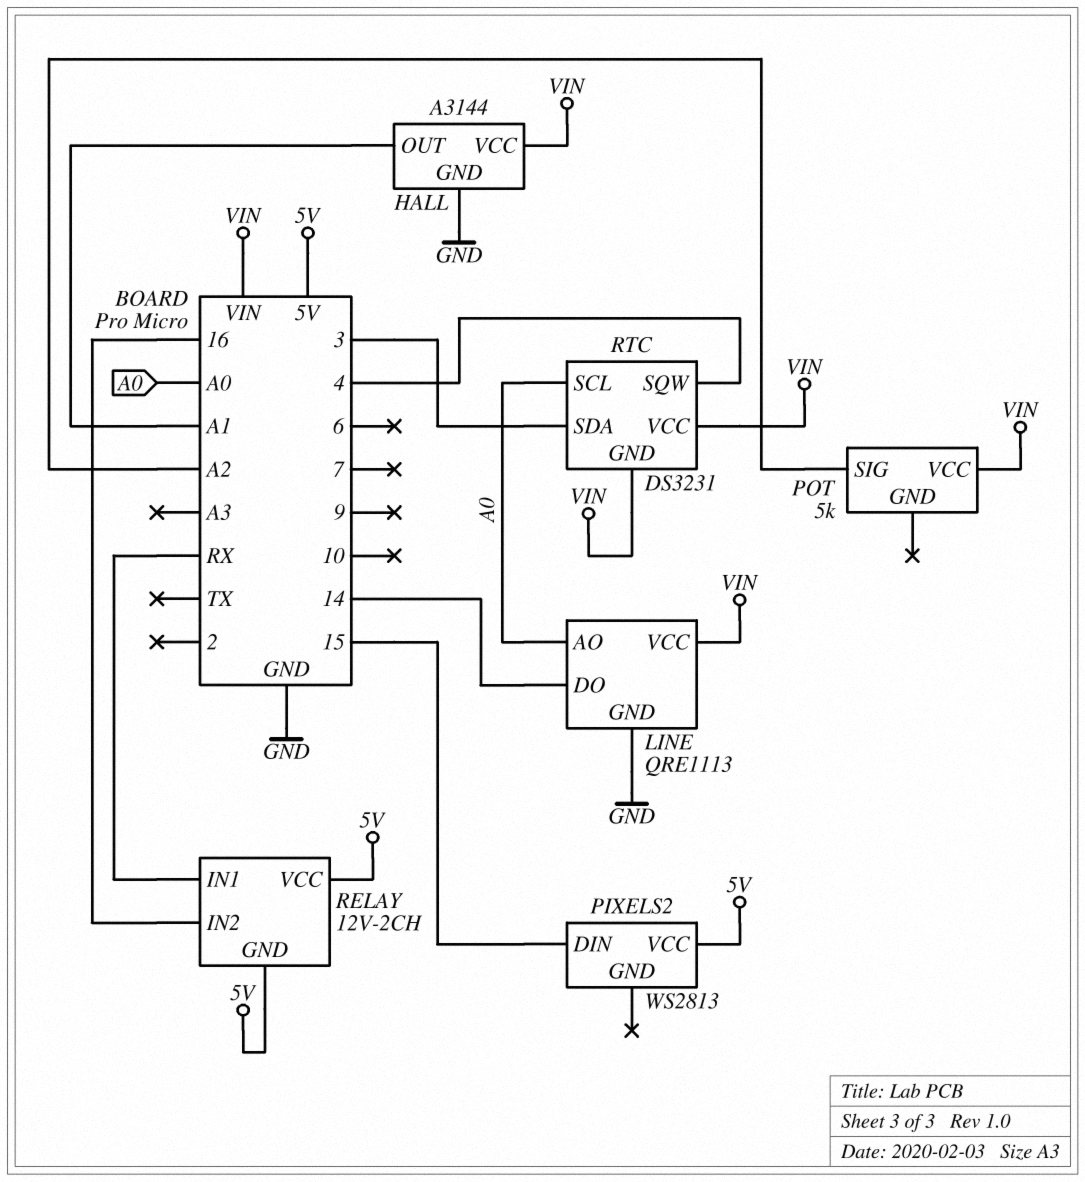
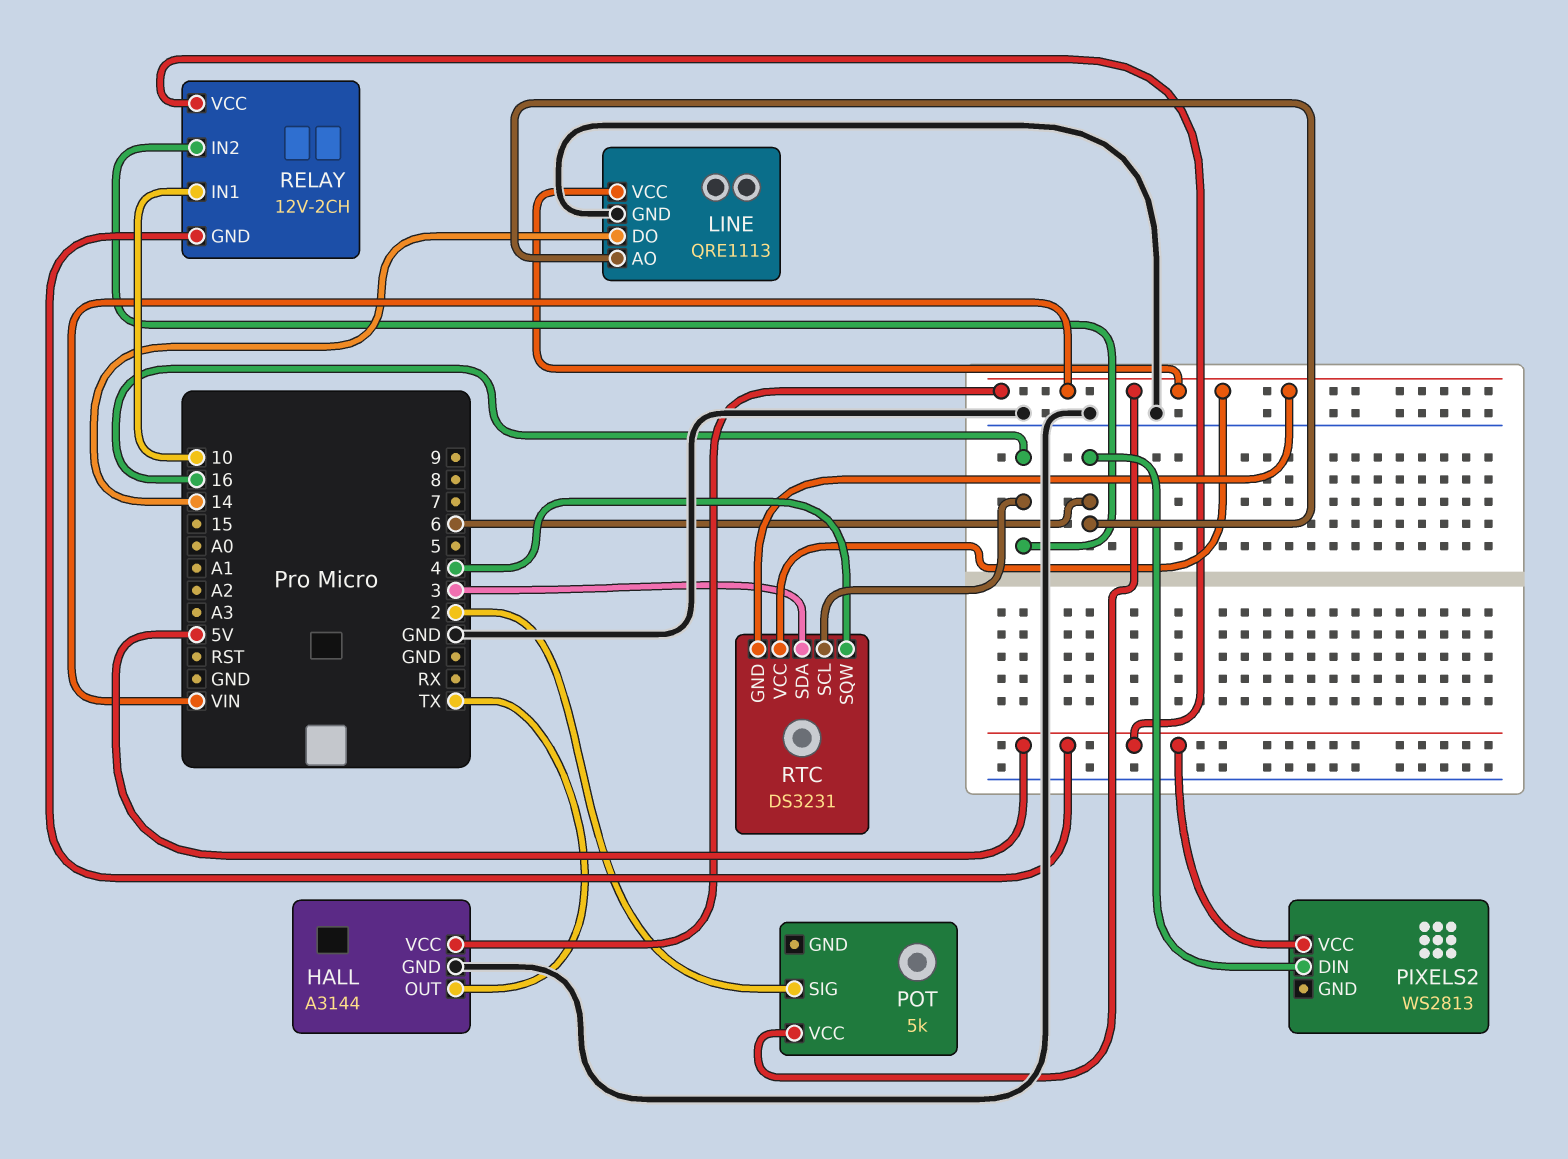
HALL pin OUT: A1 -> TX
LINE pin AO: A0 -> 6
PIXELS2 pin DIN: 15 -> 6
POT pin SIG: A2 -> 2
RELAY pin IN1: RX -> 10
RTC pin SCL: A0 -> 16

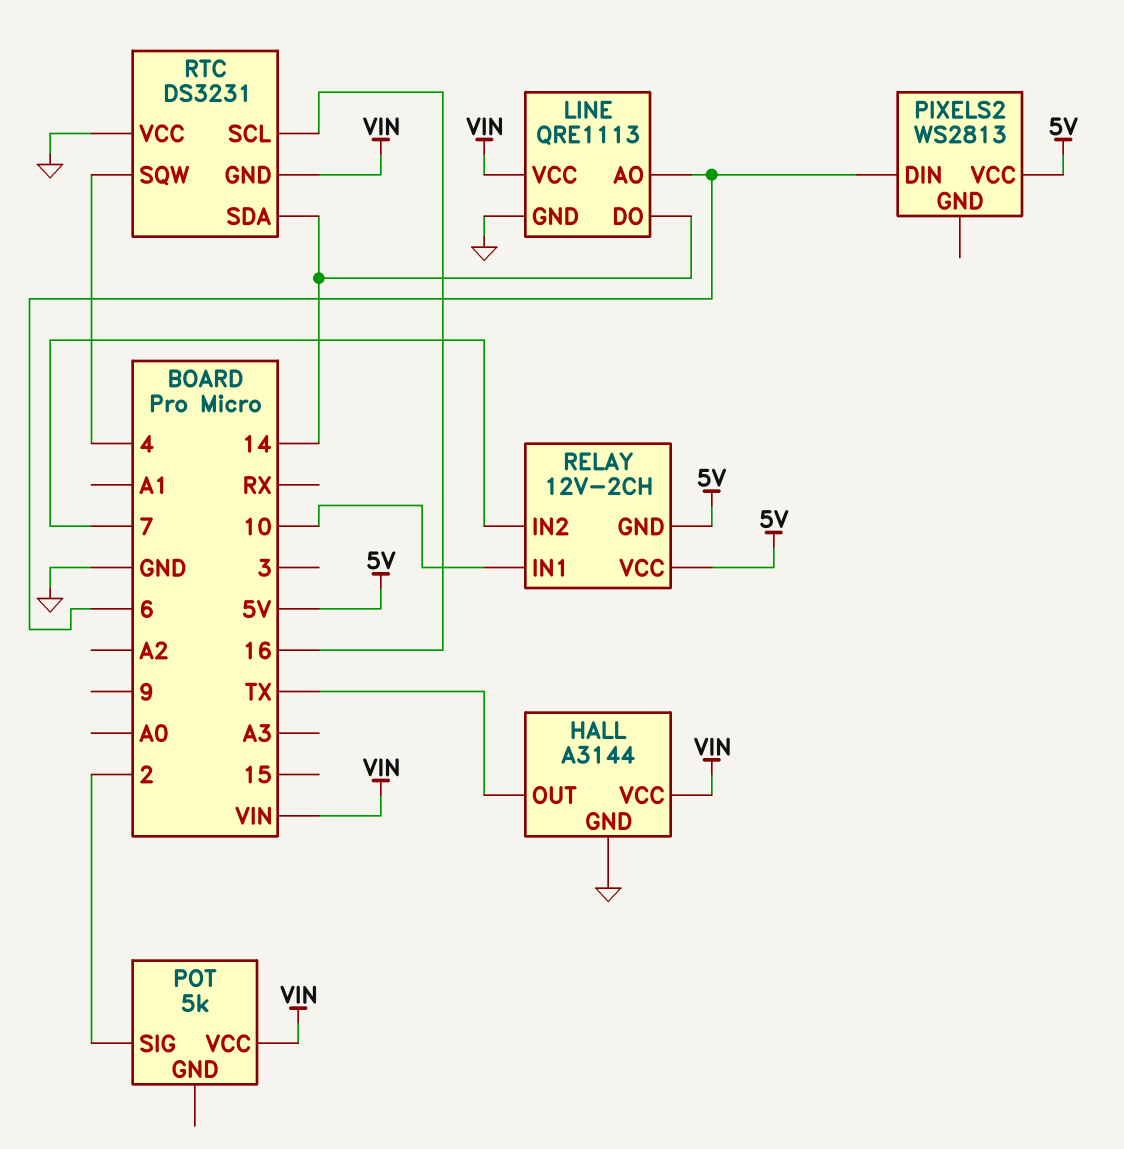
RELAY pin IN2: 16 -> 7
RTC pin SDA: 3 -> 14
RTC pin VCC: VIN -> GND

